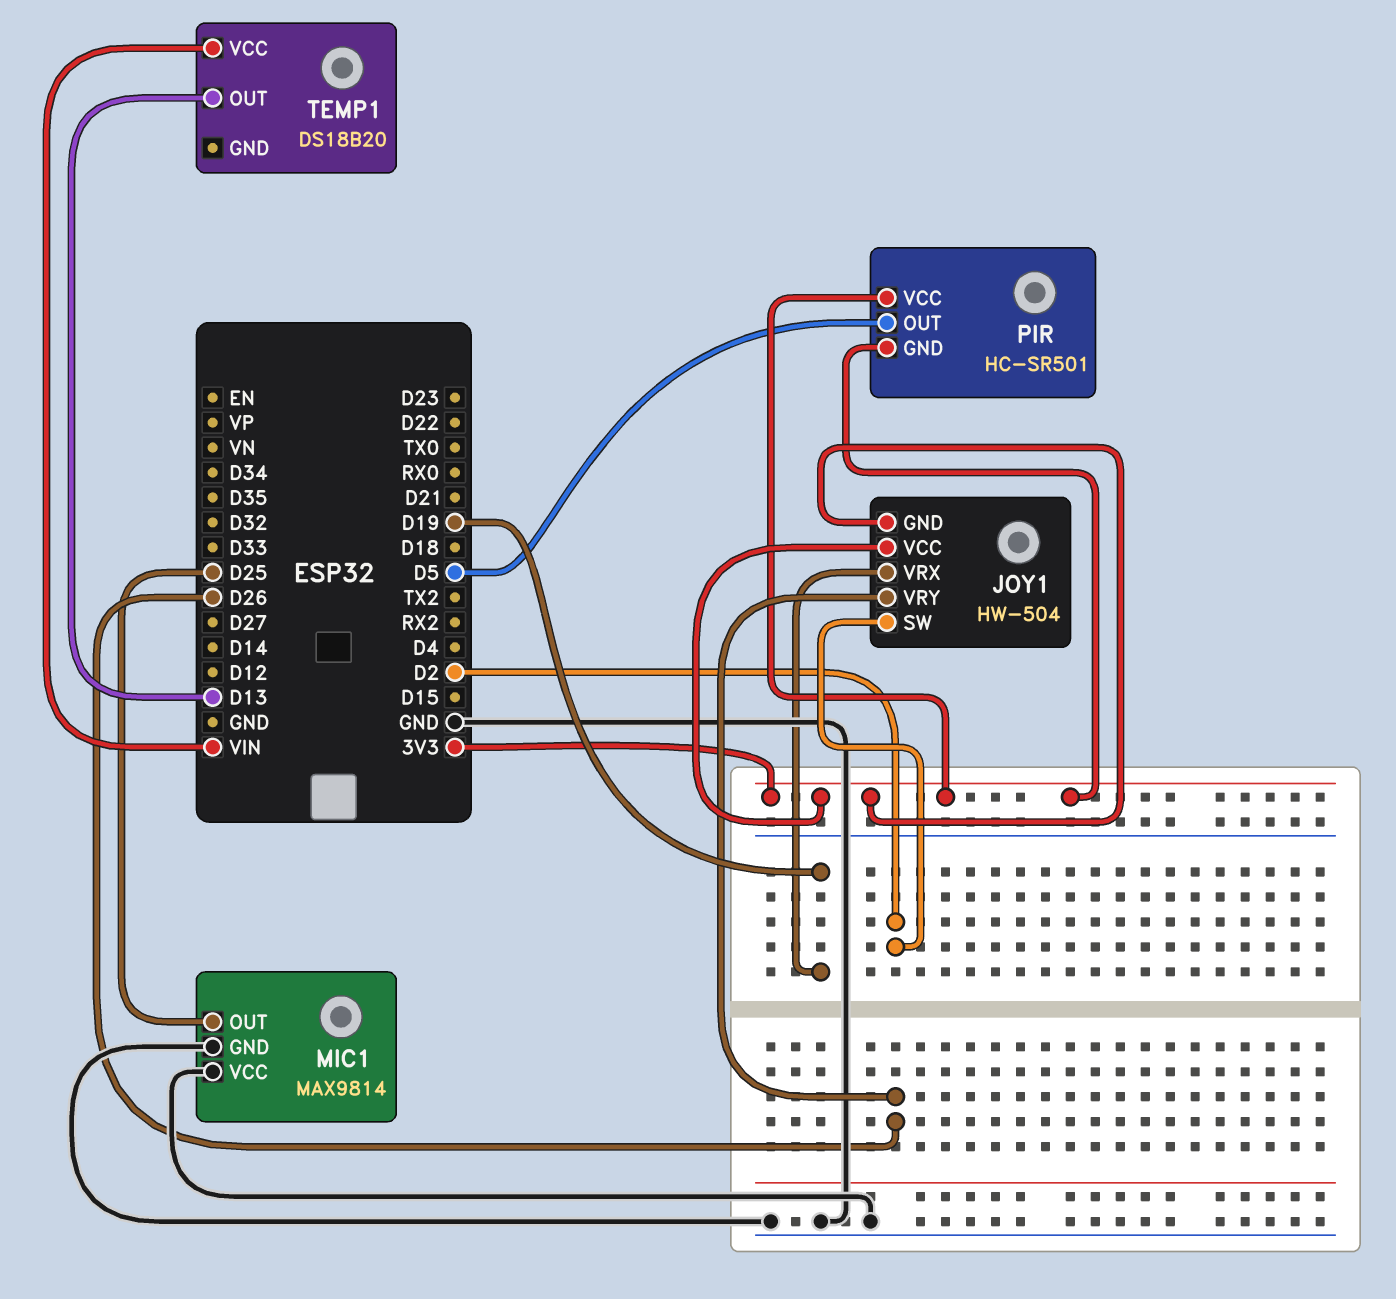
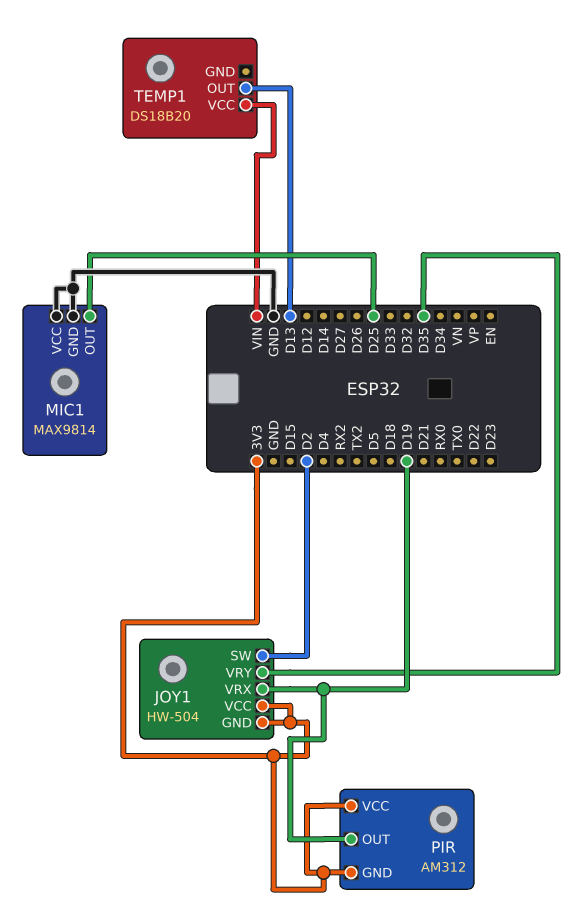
JOY1 pin VRY: D26 -> D35
PIR: HC-SR501 -> AM312
PIR pin OUT: D5 -> D19

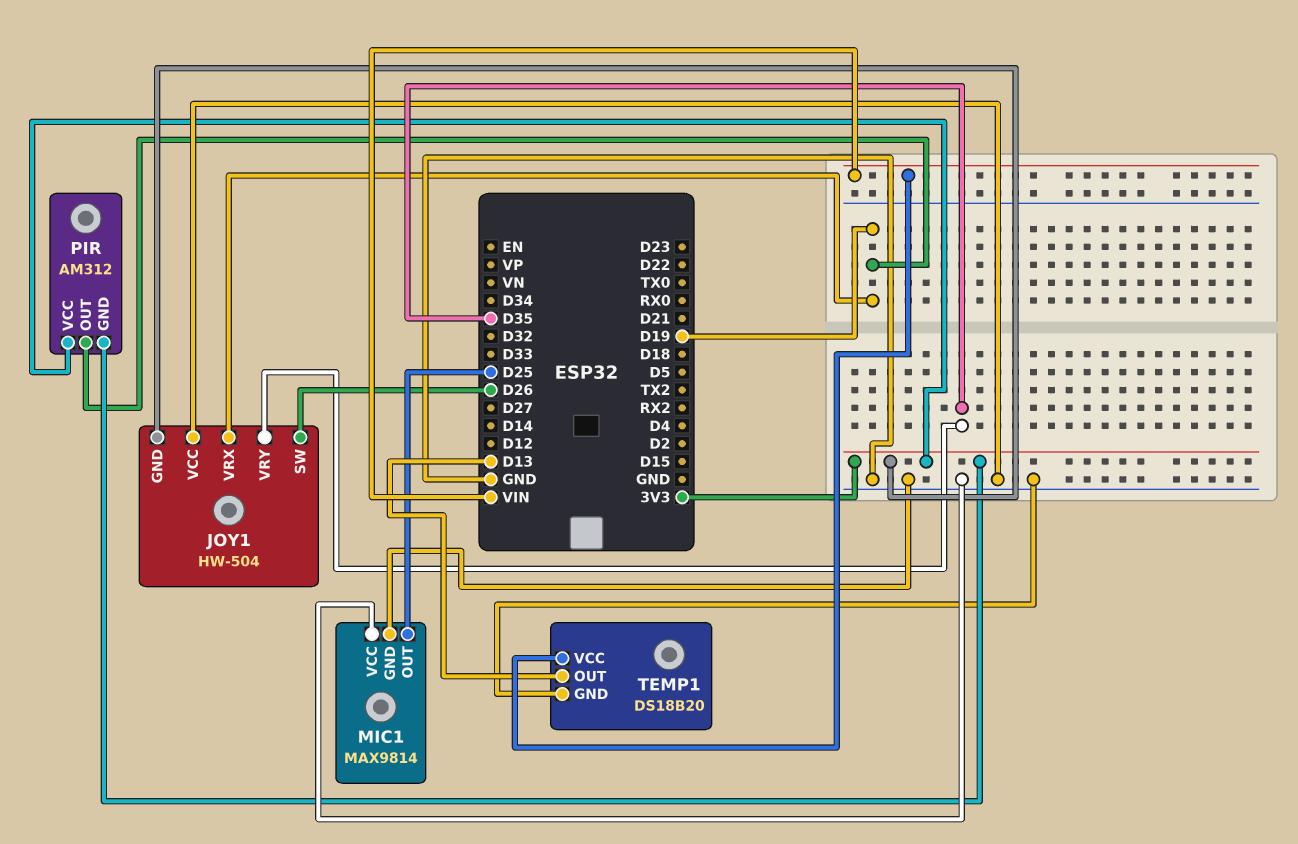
JOY1 pin SW: D2 -> D26
JOY1 pin VCC: 3V3 -> GND
TEMP1 pin GND: none -> GND

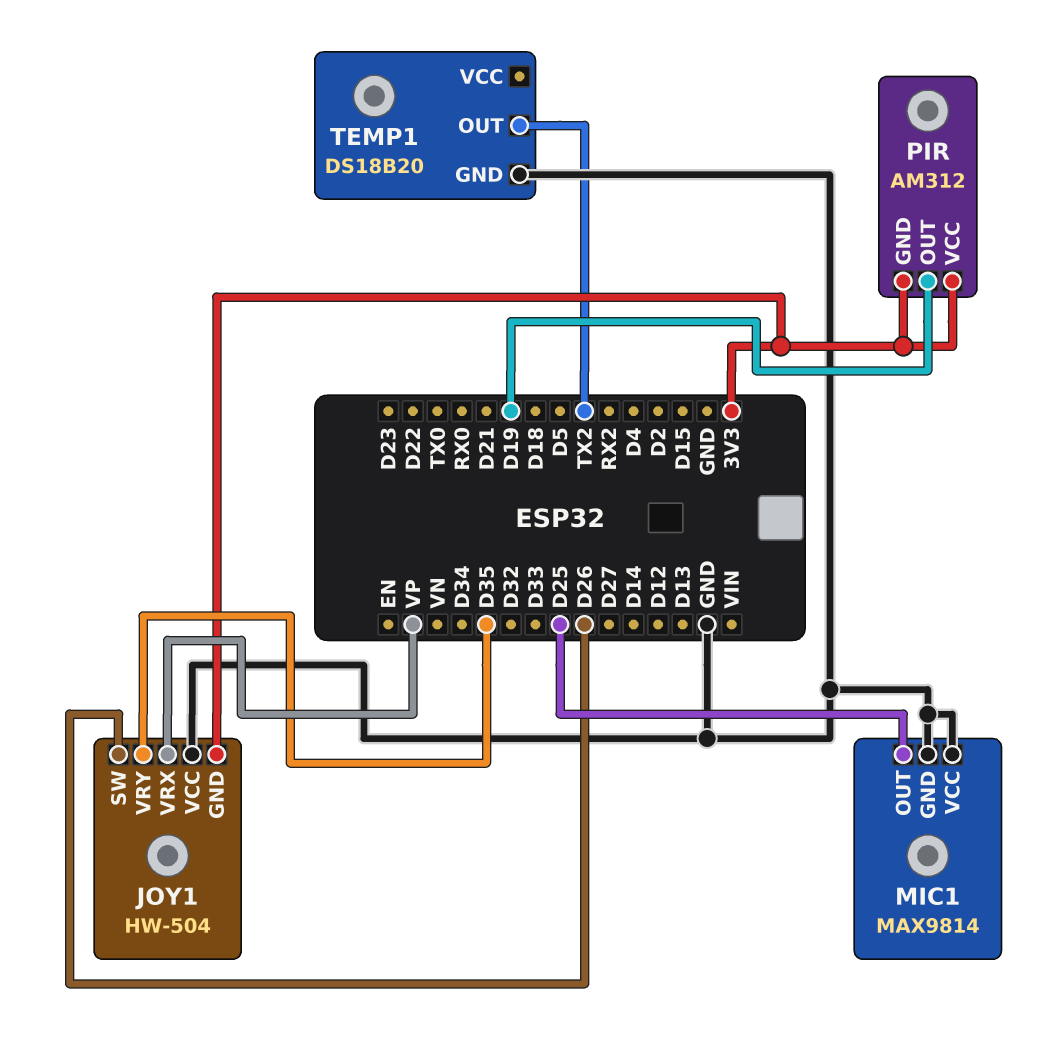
JOY1 pin VRX: D19 -> VP
TEMP1 pin OUT: D13 -> TX2
TEMP1 pin VCC: VIN -> none

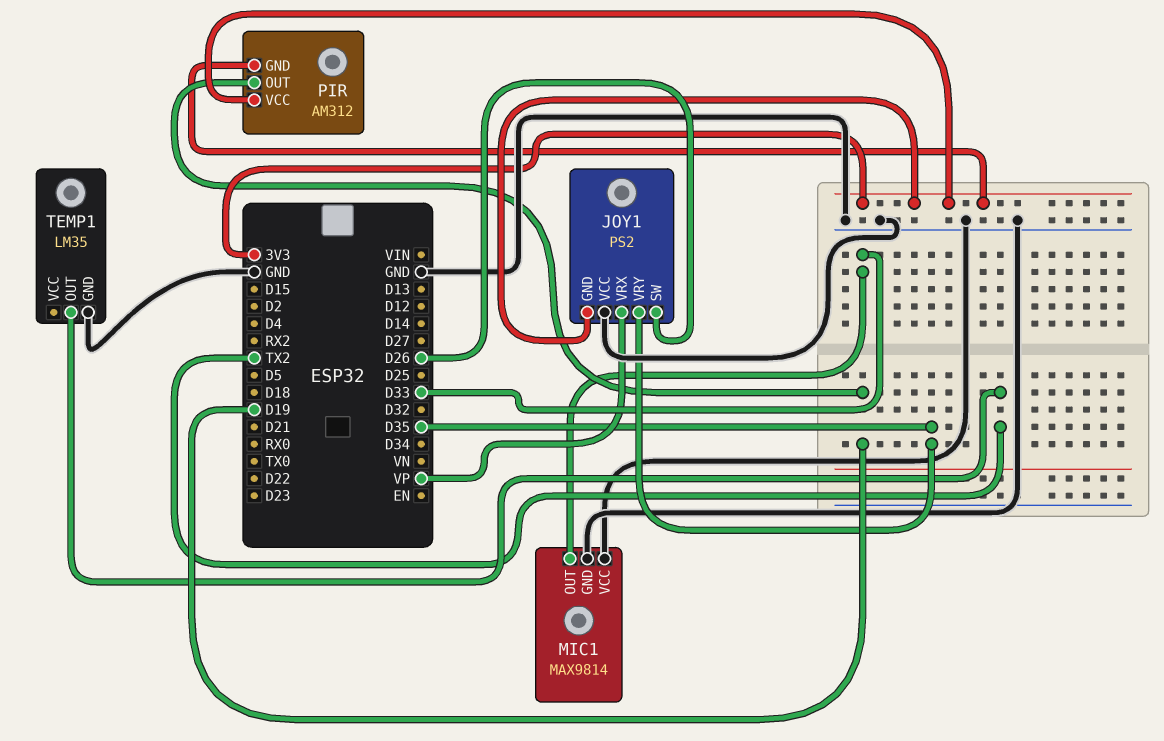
JOY1: HW-504 -> PS2
MIC1 pin OUT: D25 -> D33
TEMP1: DS18B20 -> LM35

